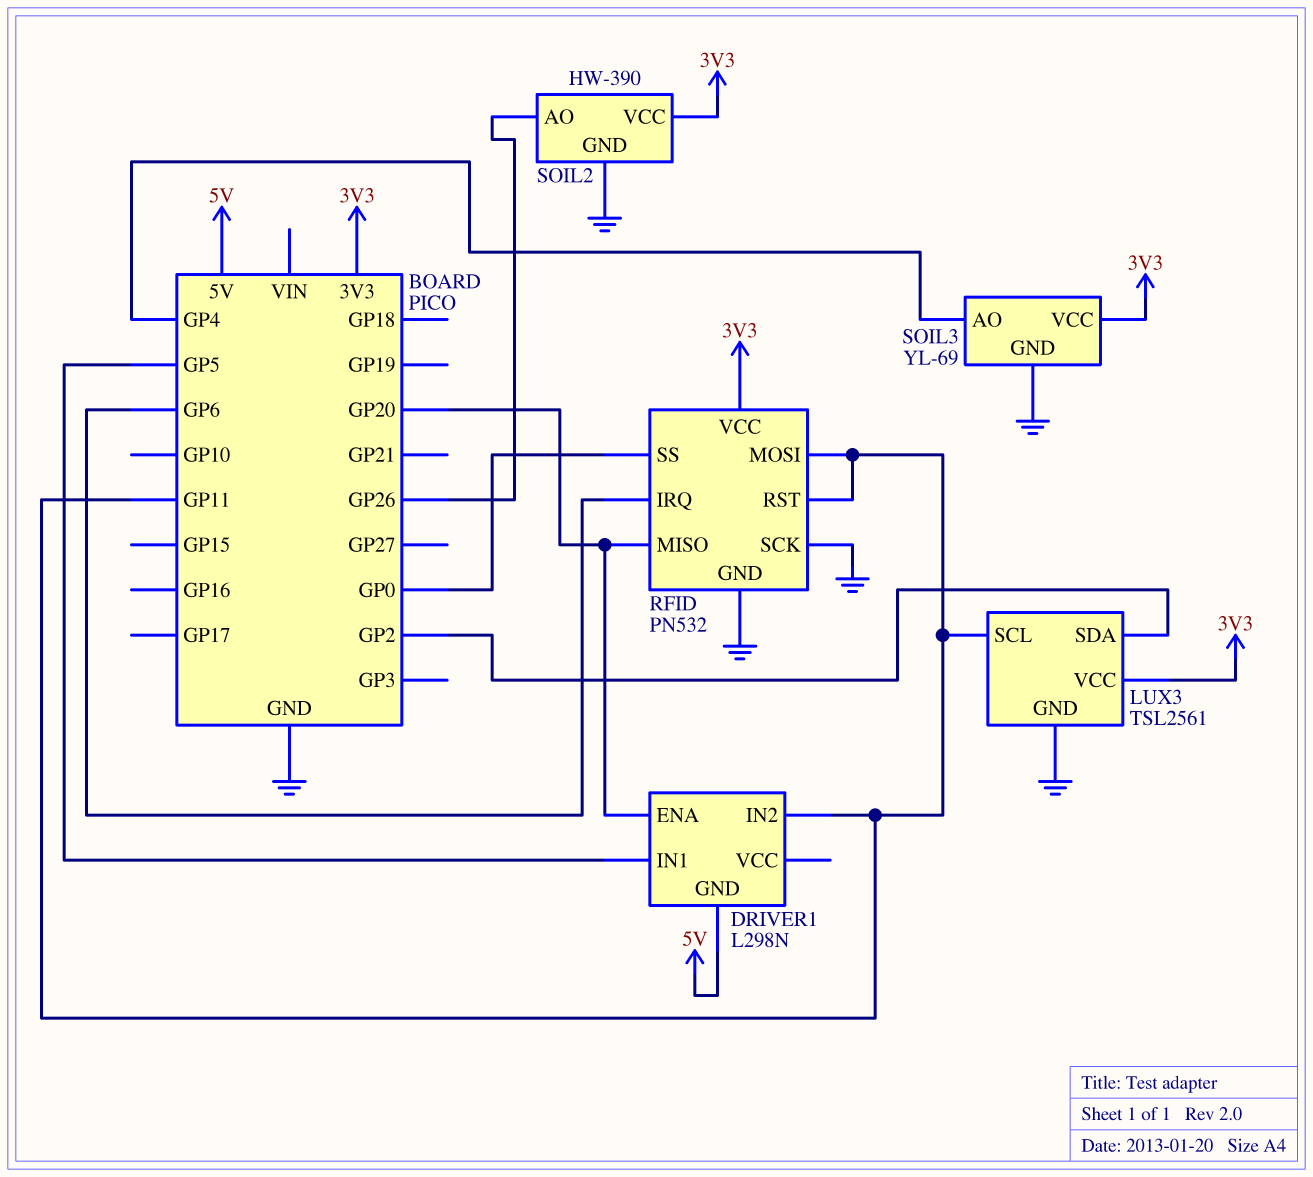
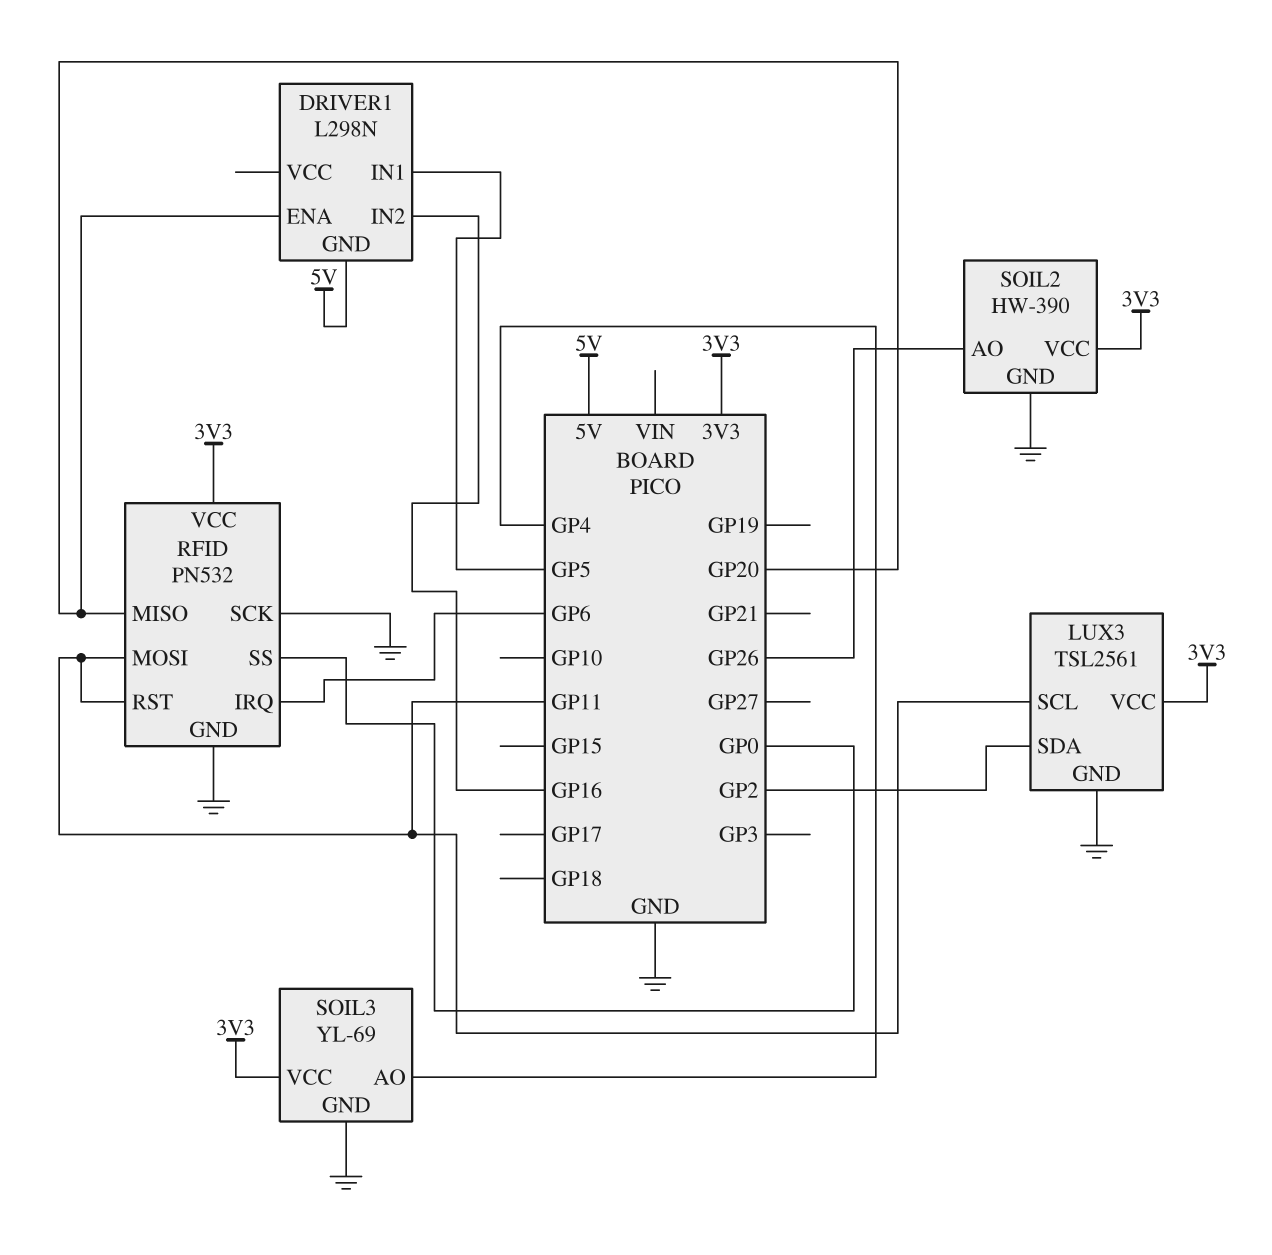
DRIVER1 pin IN2: GP11 -> GP16

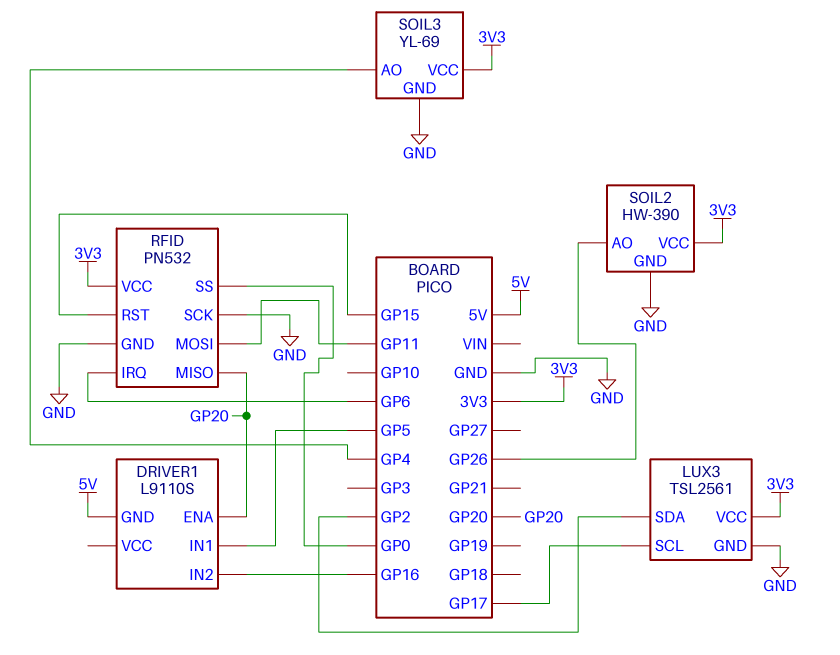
DRIVER1: L298N -> L9110S
LUX3 pin SCL: GP11 -> GP17
RFID pin RST: GP11 -> GP15

